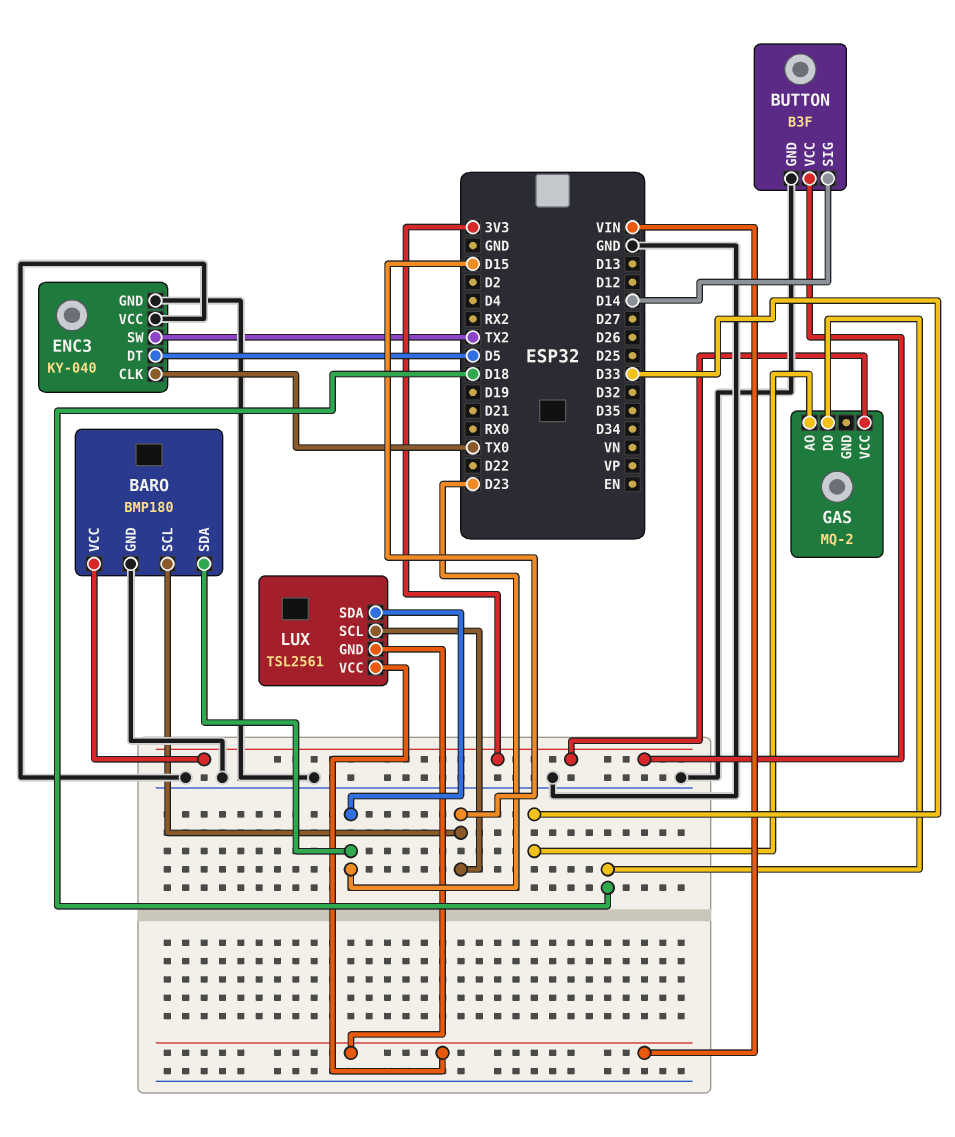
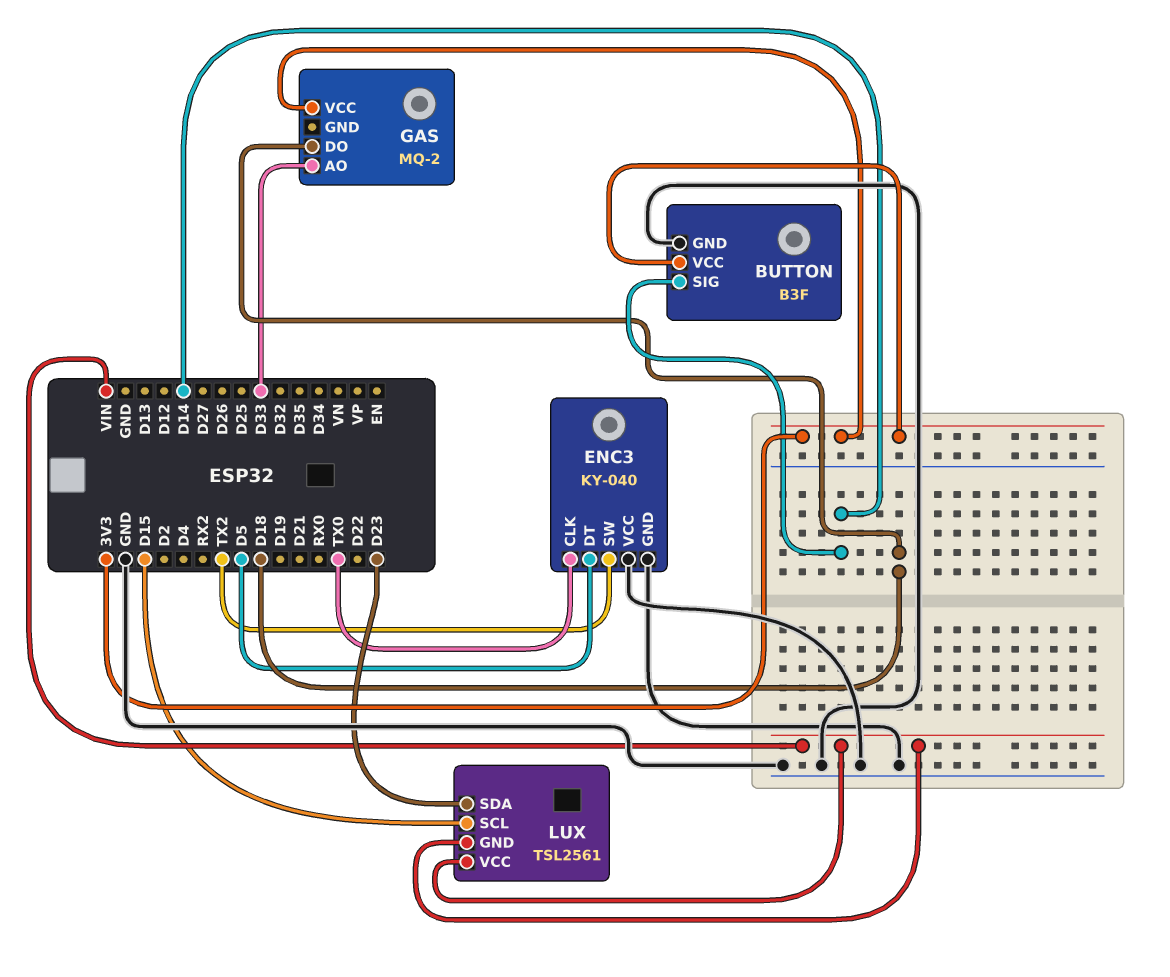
BARO: BMP180 -> none
BARO pin GND: GND -> none
BARO pin SCL: D15 -> none
BARO pin SDA: D23 -> none
BARO pin VCC: 3V3 -> none

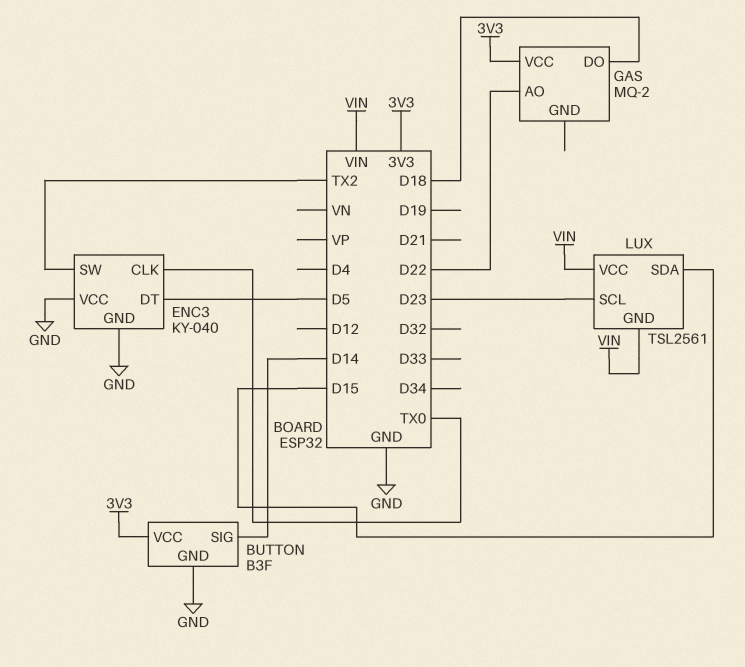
GAS pin AO: D33 -> D22
LUX pin SCL: D15 -> D23
LUX pin SDA: D23 -> D15

